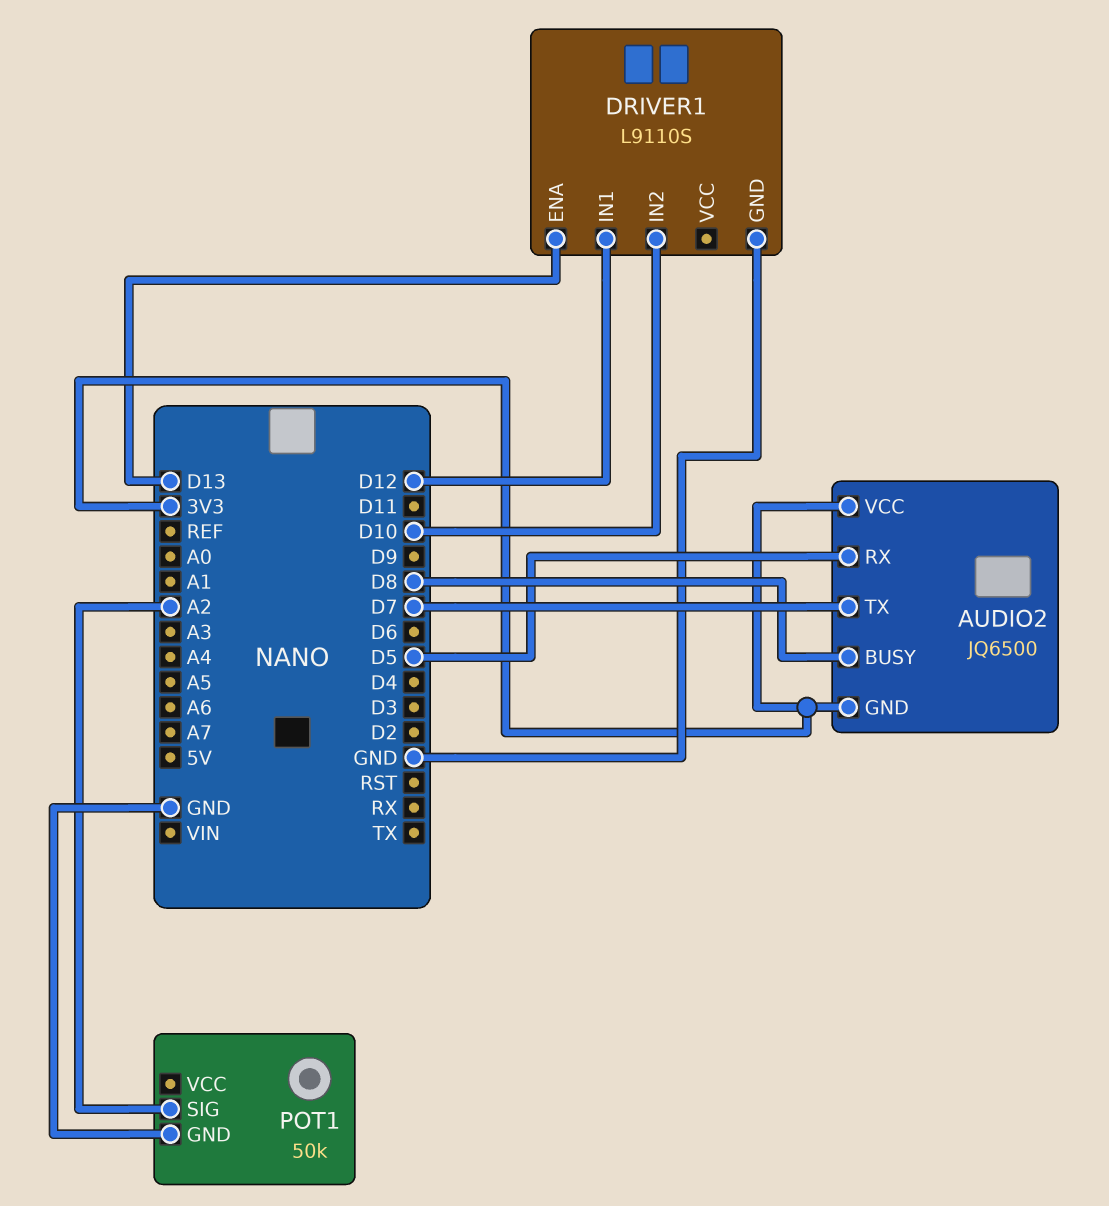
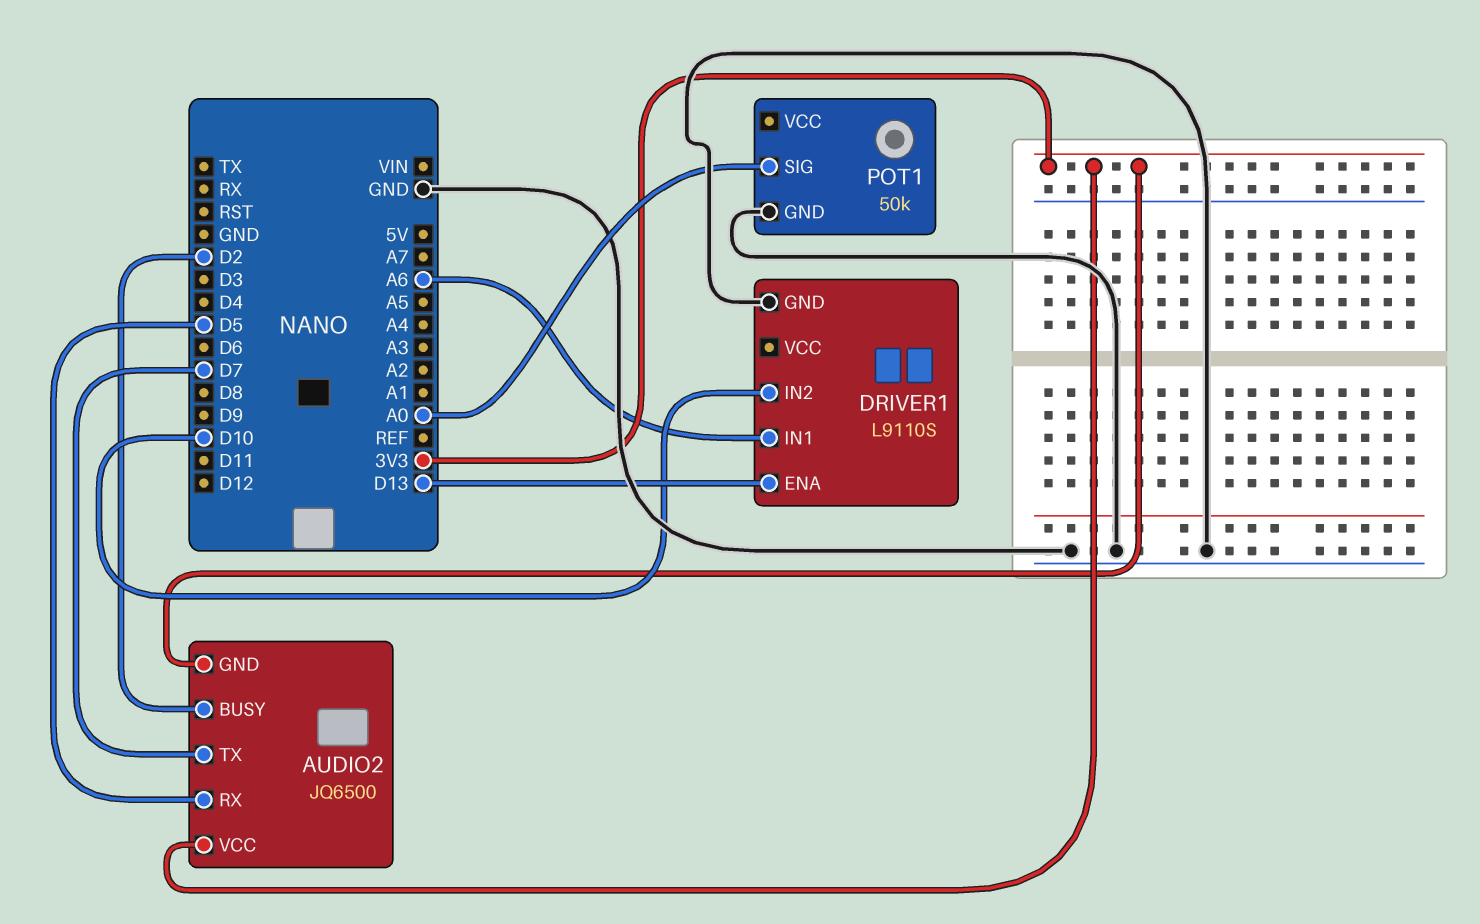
AUDIO2 pin BUSY: D8 -> D2
DRIVER1 pin IN1: D12 -> A6
POT1 pin SIG: A2 -> A0

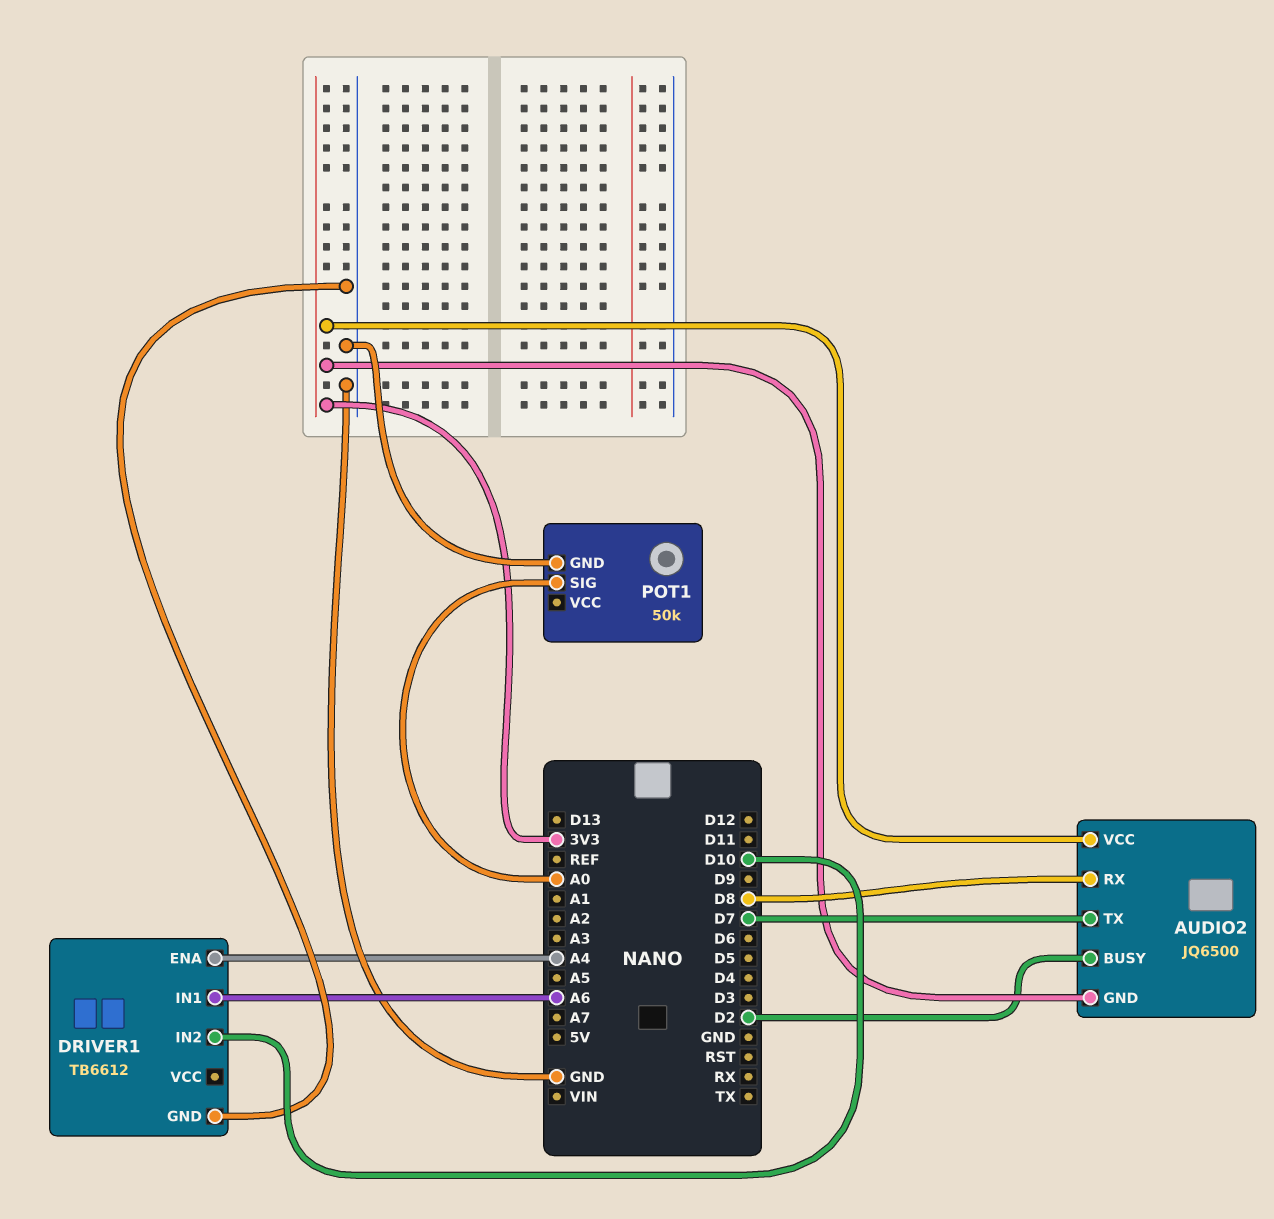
AUDIO2 pin RX: D5 -> D8
DRIVER1: L9110S -> TB6612
DRIVER1 pin ENA: D13 -> A4

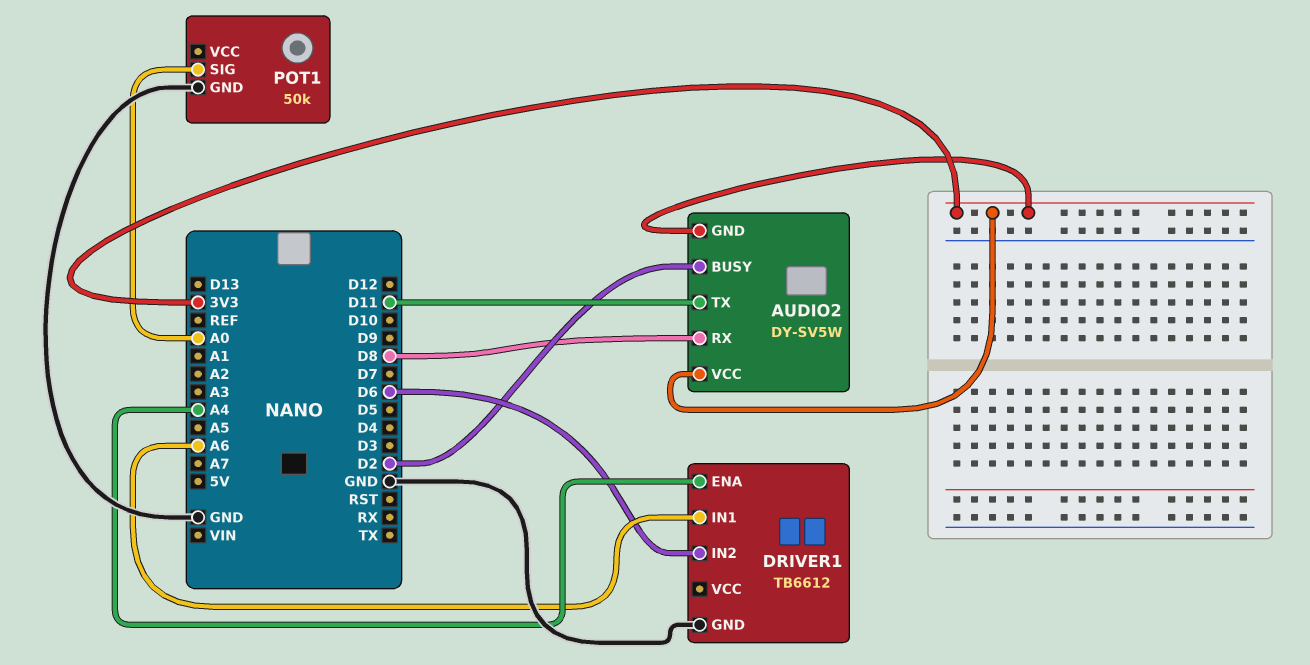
AUDIO2: JQ6500 -> DY-SV5W
AUDIO2 pin TX: D7 -> D11
DRIVER1 pin IN2: D10 -> D6

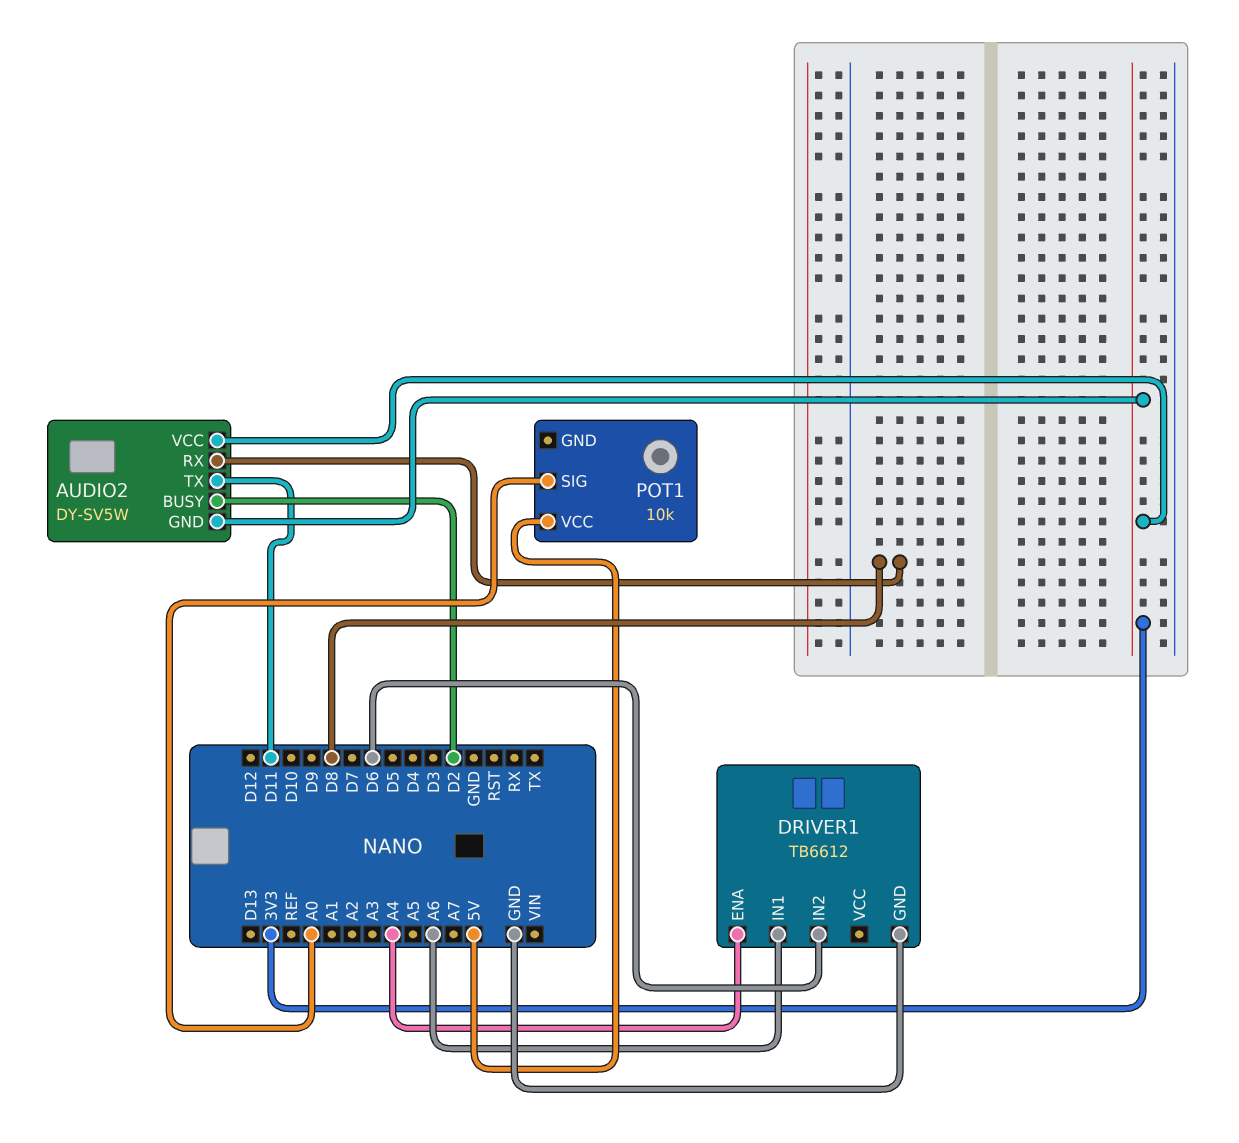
POT1: 50k -> 10k
POT1 pin GND: GND -> none
POT1 pin VCC: none -> 5V

